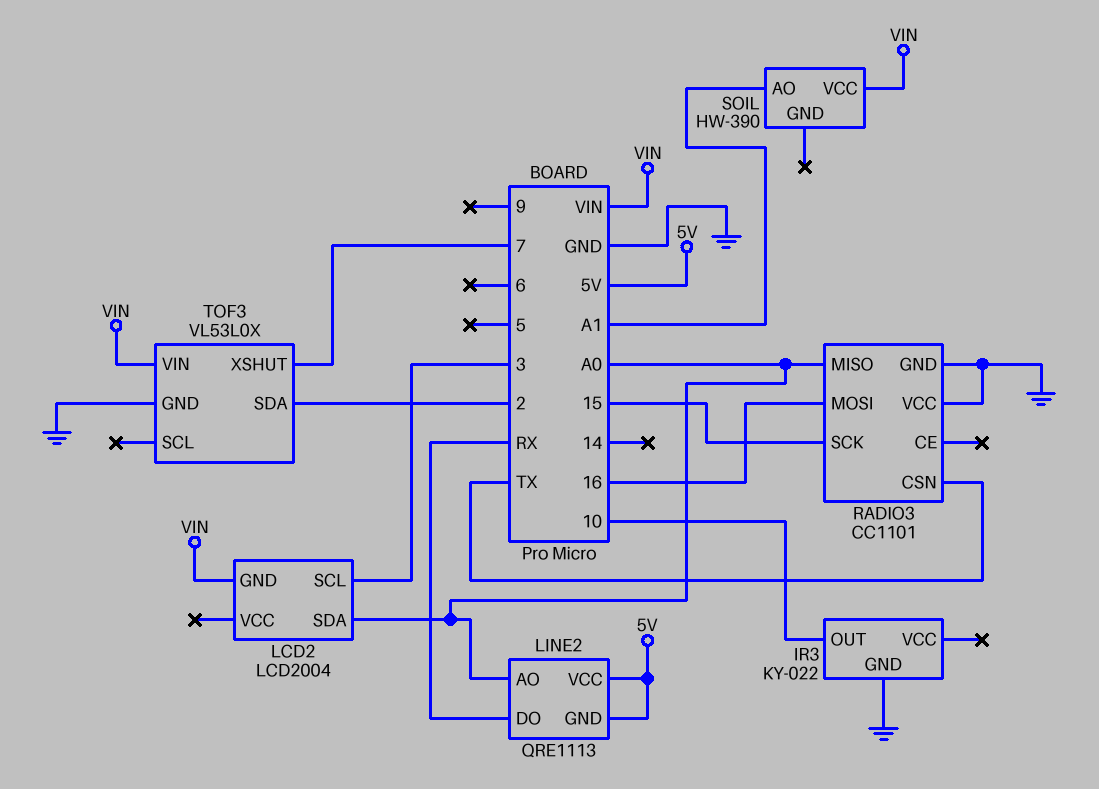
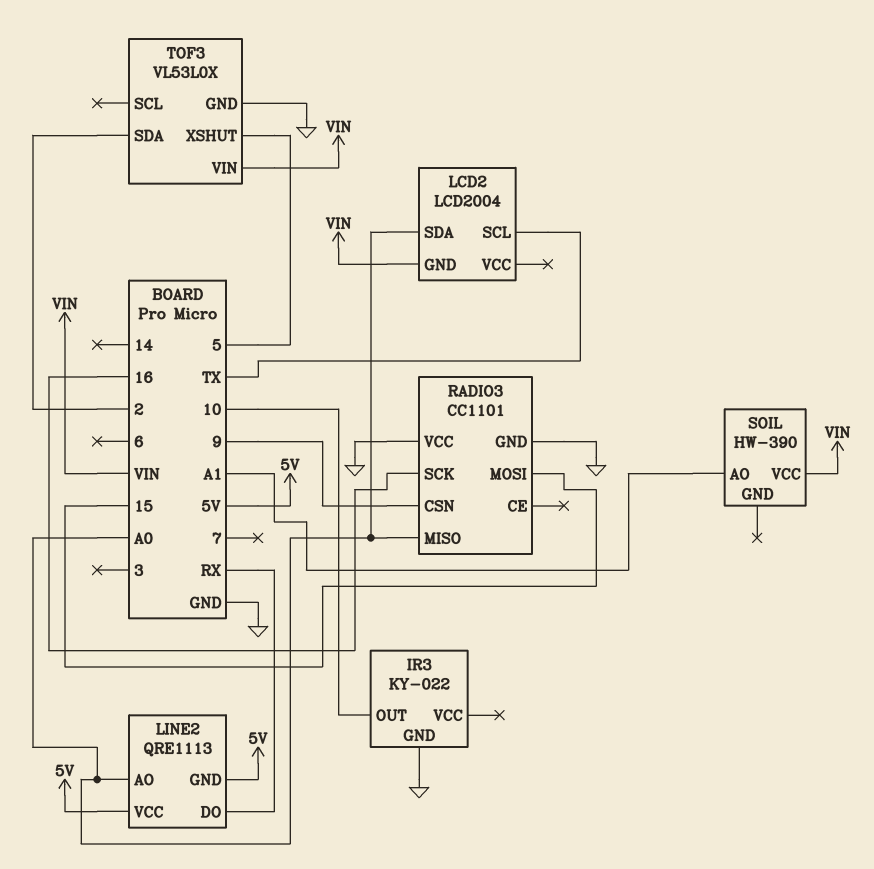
LCD2 pin SCL: 3 -> TX
RADIO3 pin CSN: TX -> 9
RADIO3 pin MOSI: 16 -> 15
RADIO3 pin SCK: 15 -> 16
TOF3 pin XSHUT: 7 -> 5

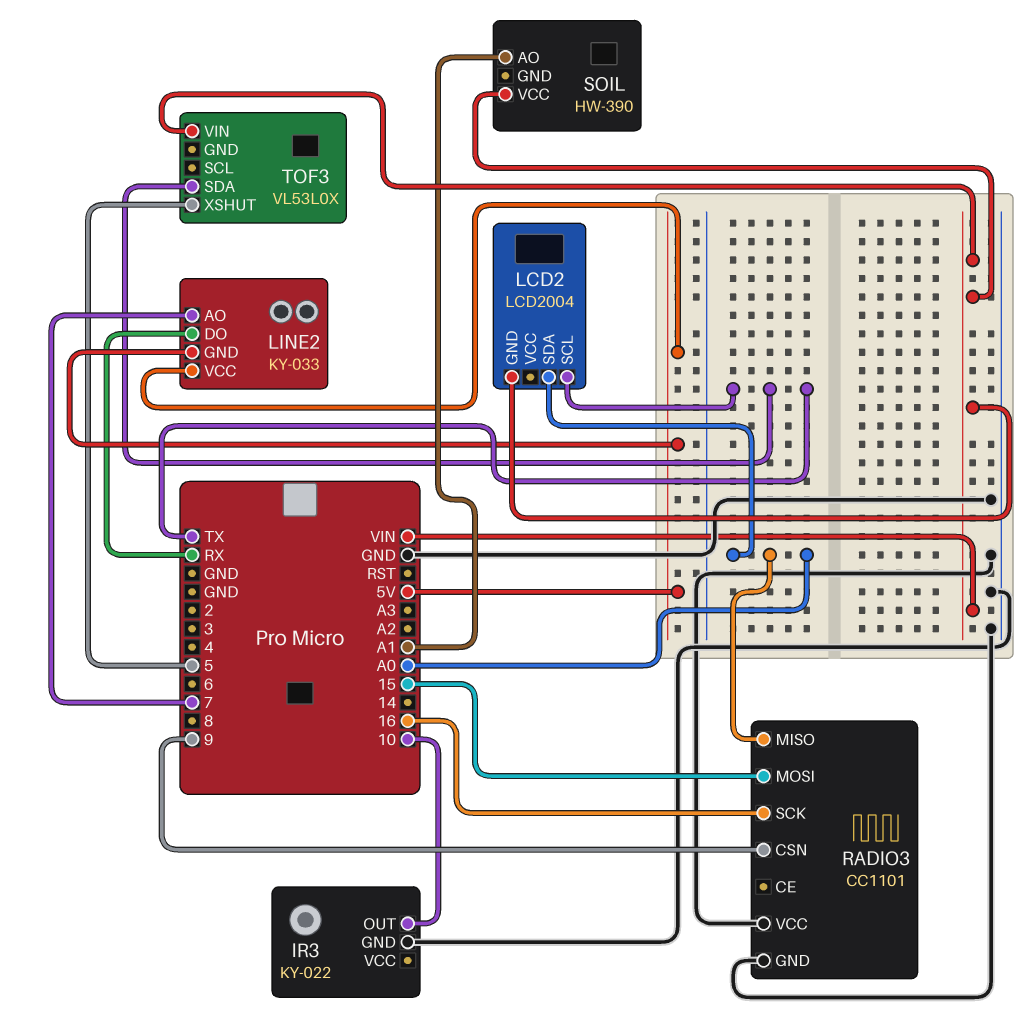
LINE2: QRE1113 -> KY-033
LINE2 pin AO: A0 -> 7
TOF3 pin GND: GND -> none
TOF3 pin SDA: 2 -> TX

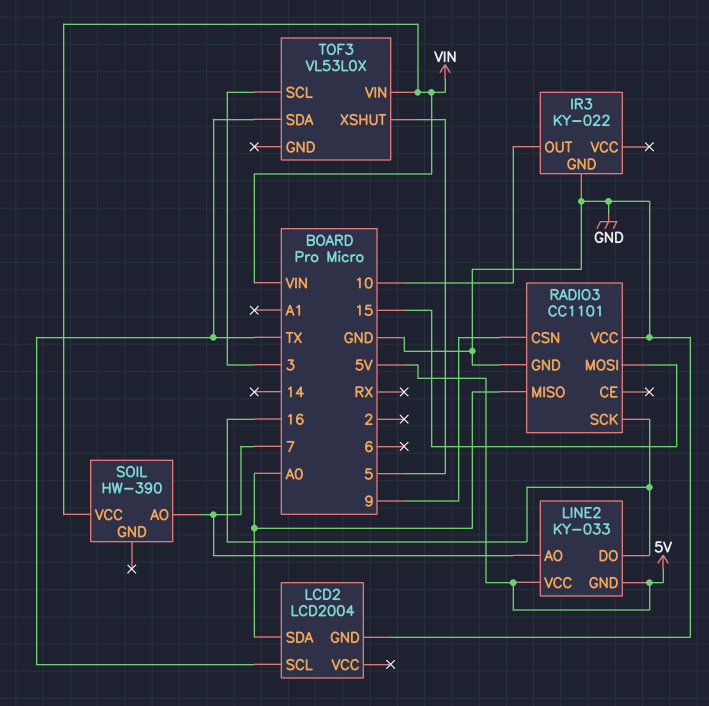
LCD2 pin GND: VIN -> GND
LINE2 pin DO: RX -> 16
SOIL pin AO: A1 -> 7
TOF3 pin SCL: none -> 3

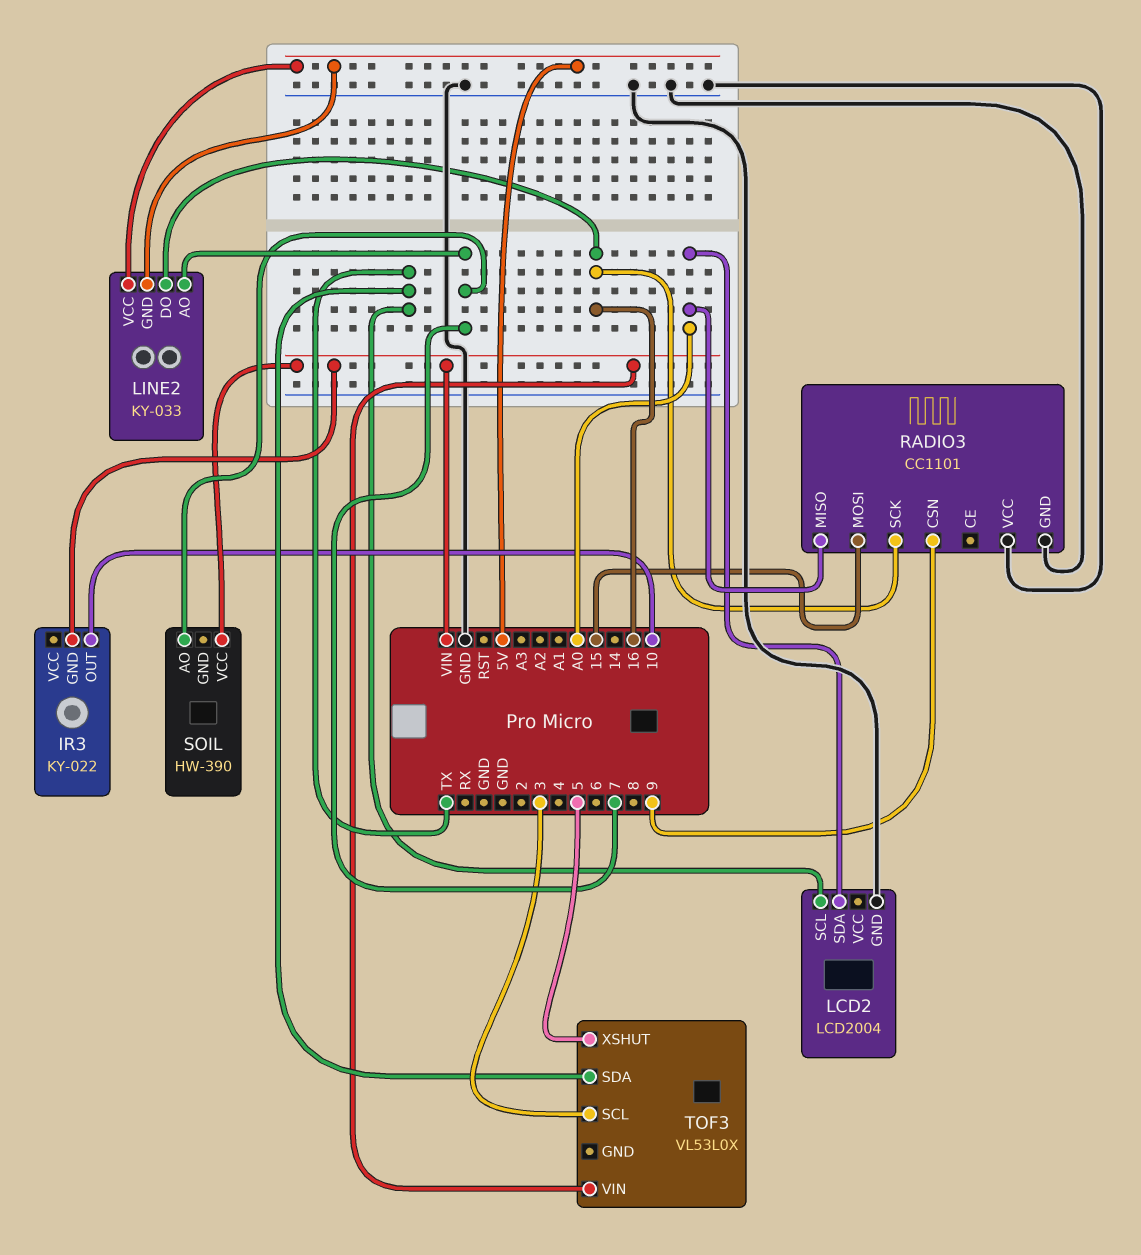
IR3 pin GND: GND -> VIN

